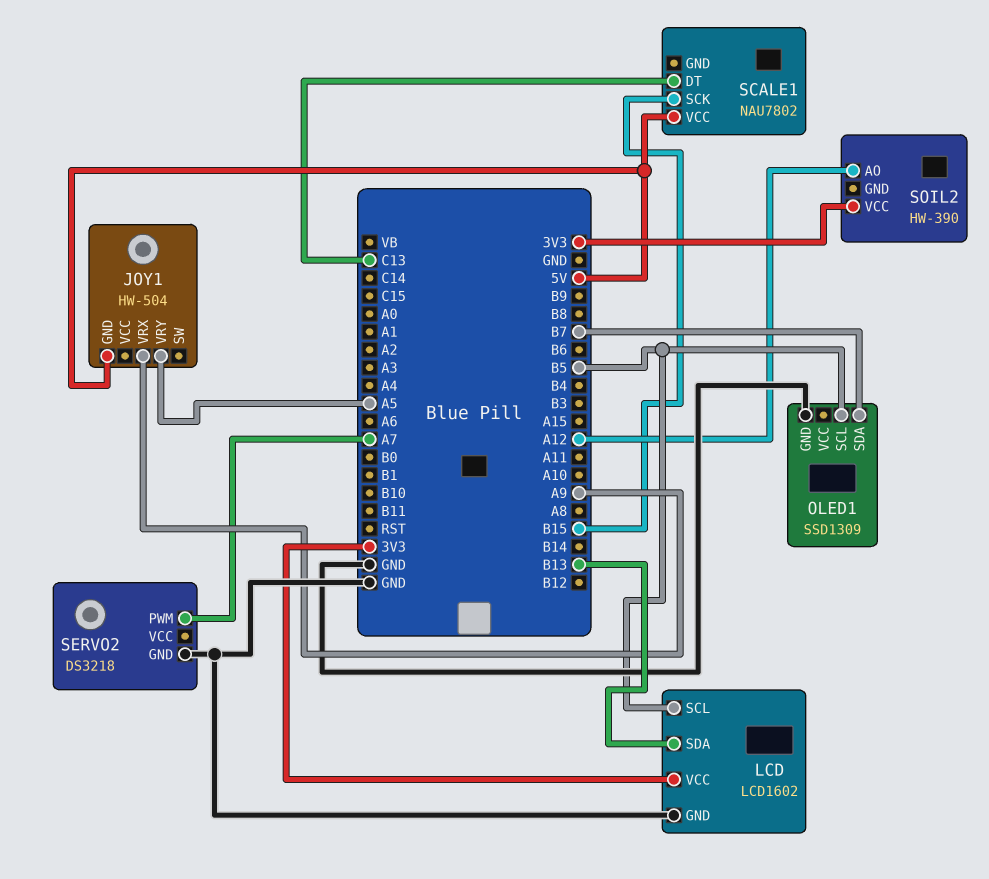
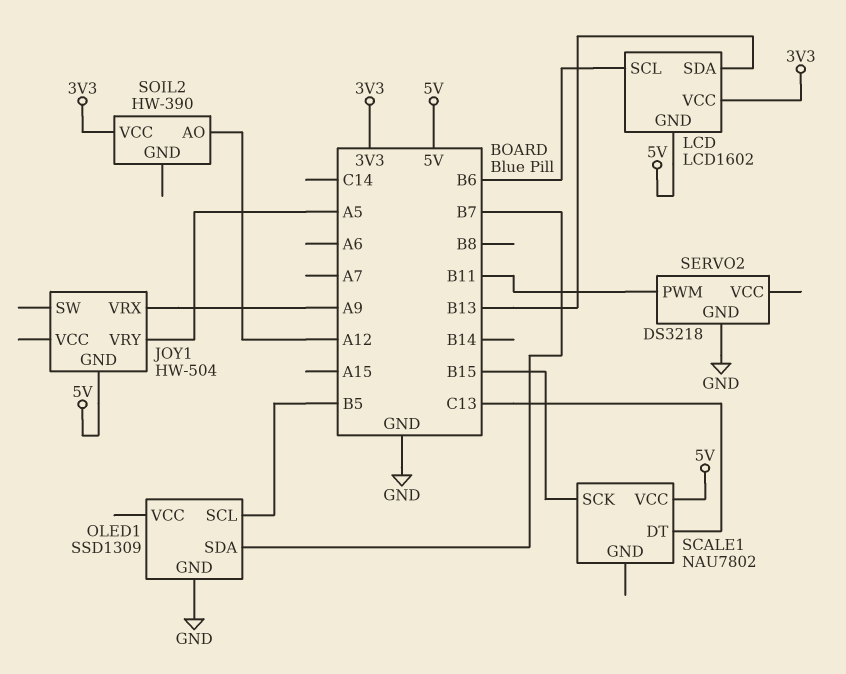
LCD pin GND: GND -> 5V
LCD pin SCL: B5 -> B6
SERVO2 pin PWM: A7 -> B11

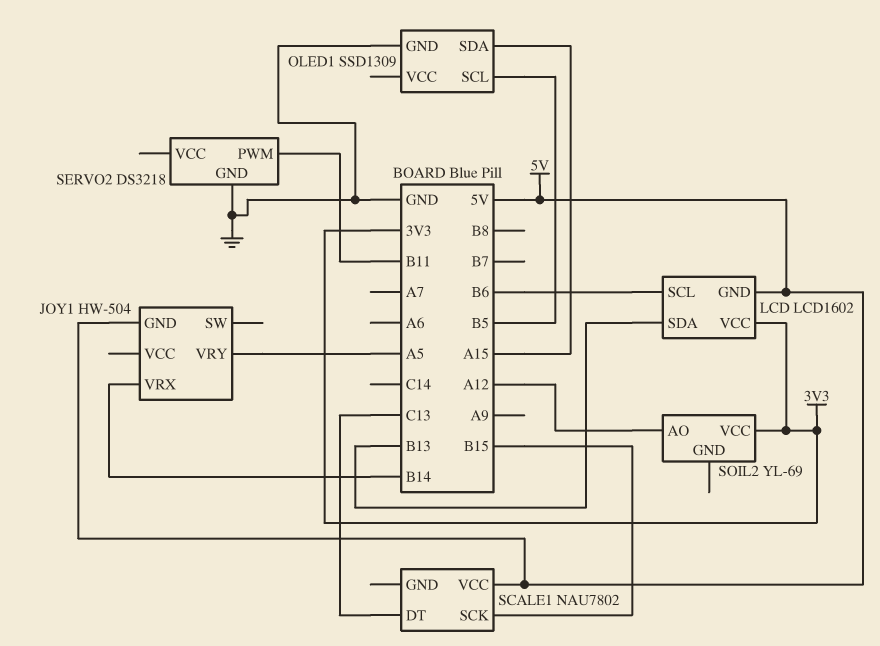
JOY1 pin VRX: A9 -> B14
OLED1 pin SDA: B7 -> A15
SOIL2: HW-390 -> YL-69

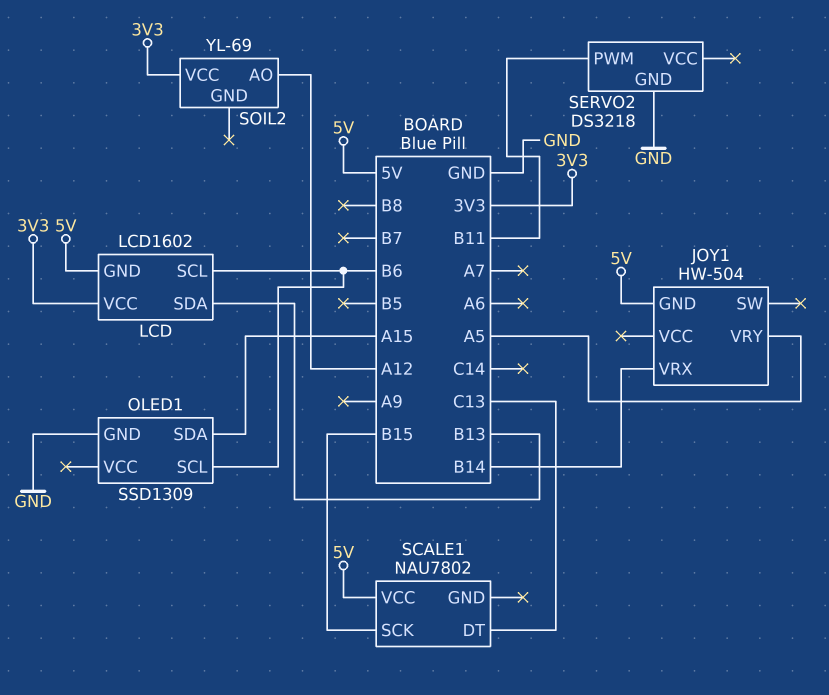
OLED1 pin SCL: B5 -> B6

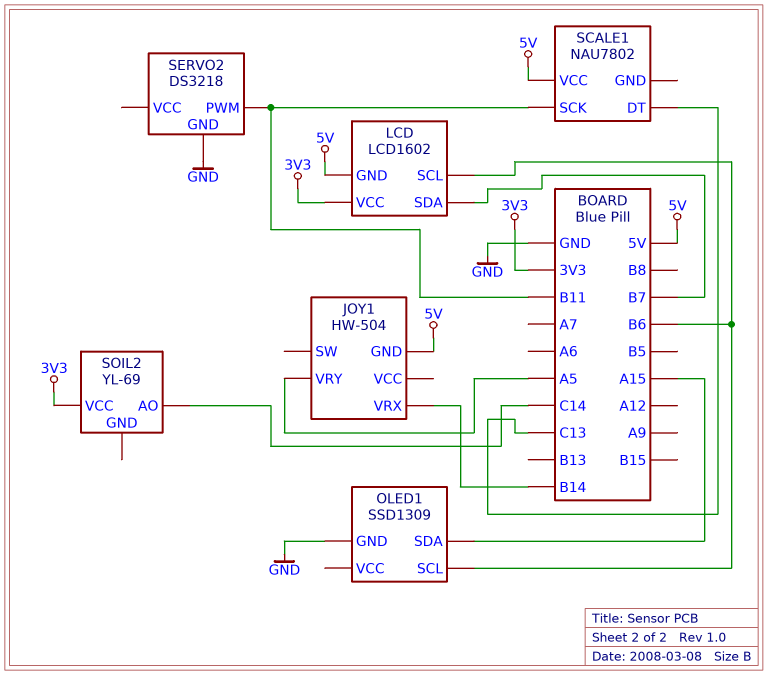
LCD pin SDA: B13 -> B7
SCALE1 pin SCK: B15 -> B11
SOIL2 pin AO: A12 -> C14

